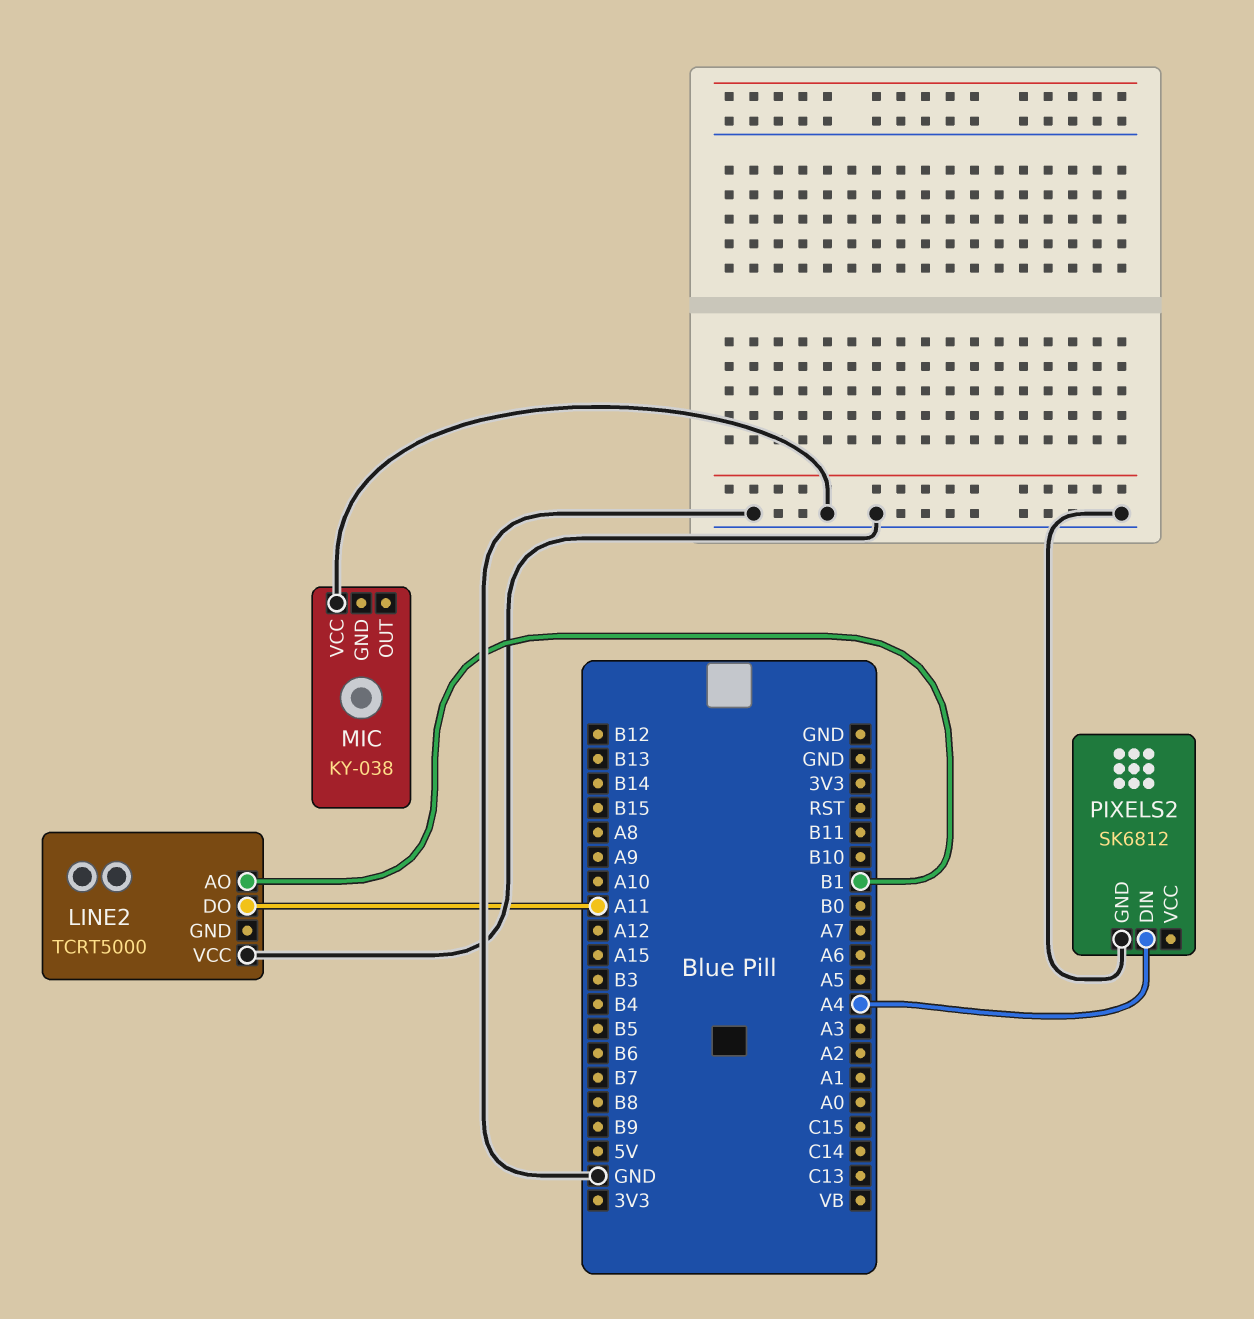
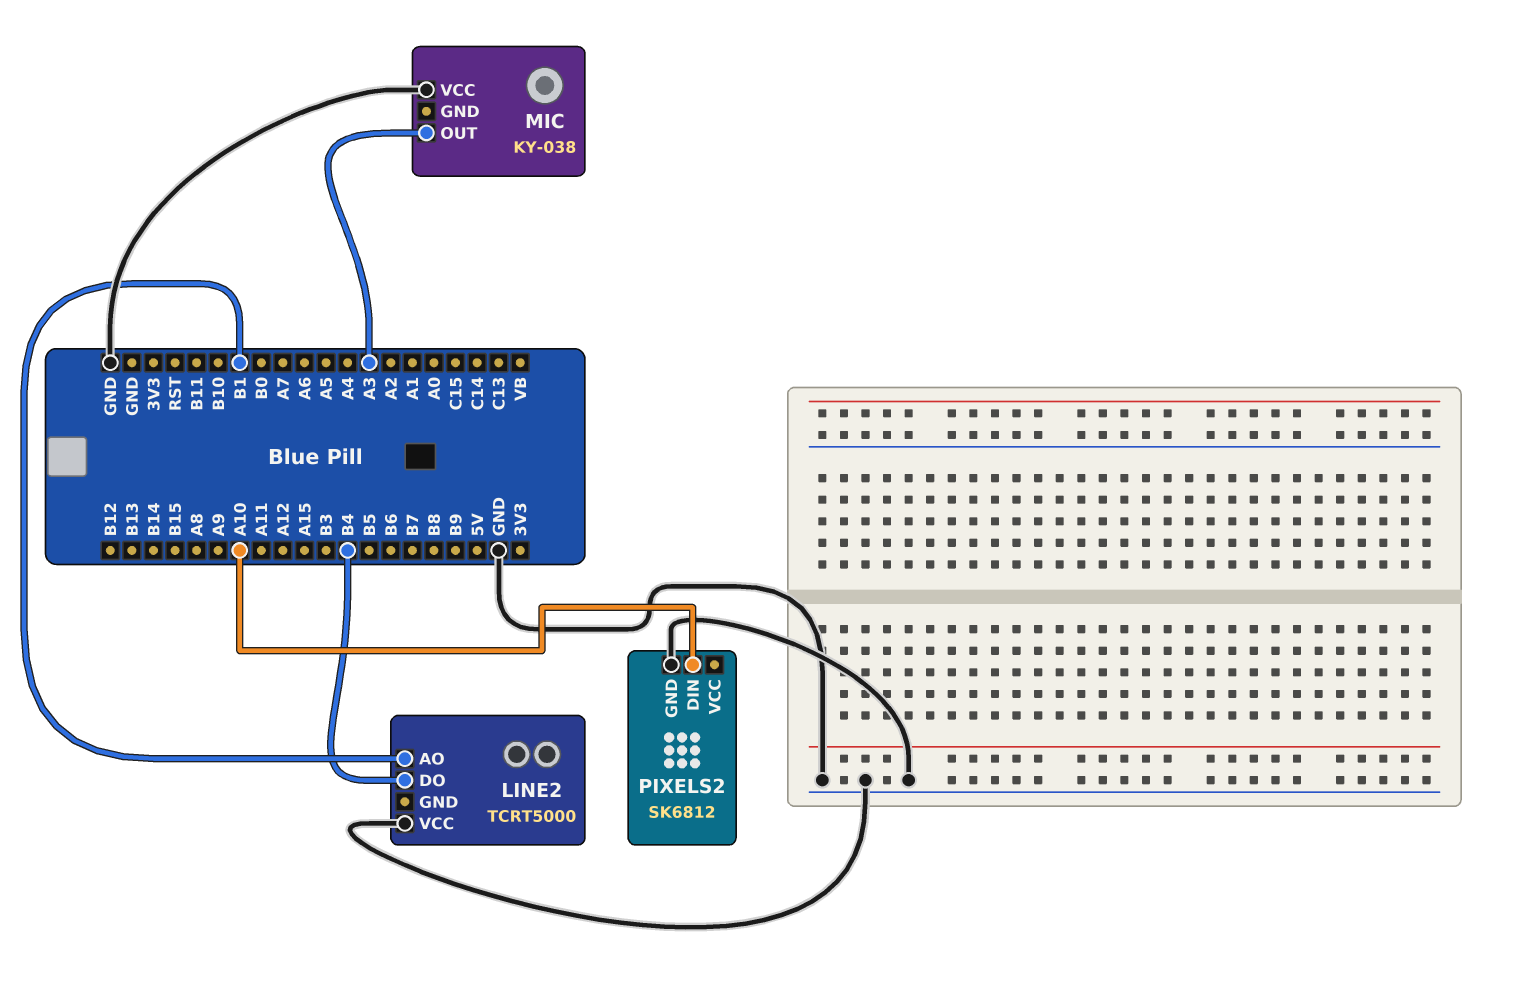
LINE2 pin DO: A11 -> B4
MIC pin OUT: none -> A3
PIXELS2 pin DIN: A4 -> A10

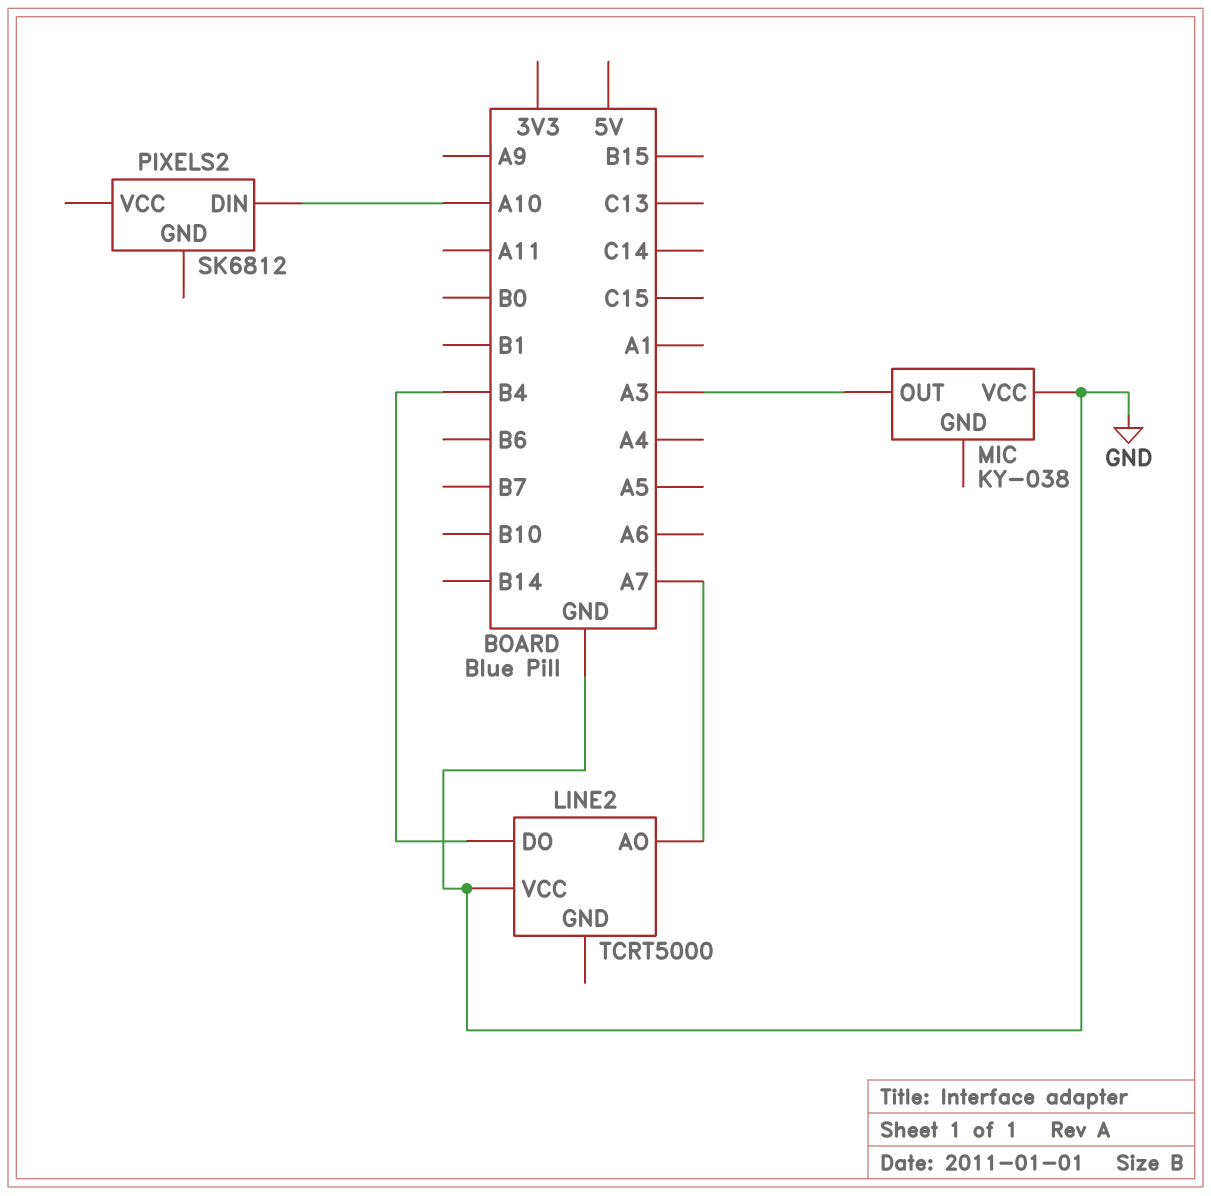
LINE2 pin AO: B1 -> A7
PIXELS2 pin GND: GND -> none

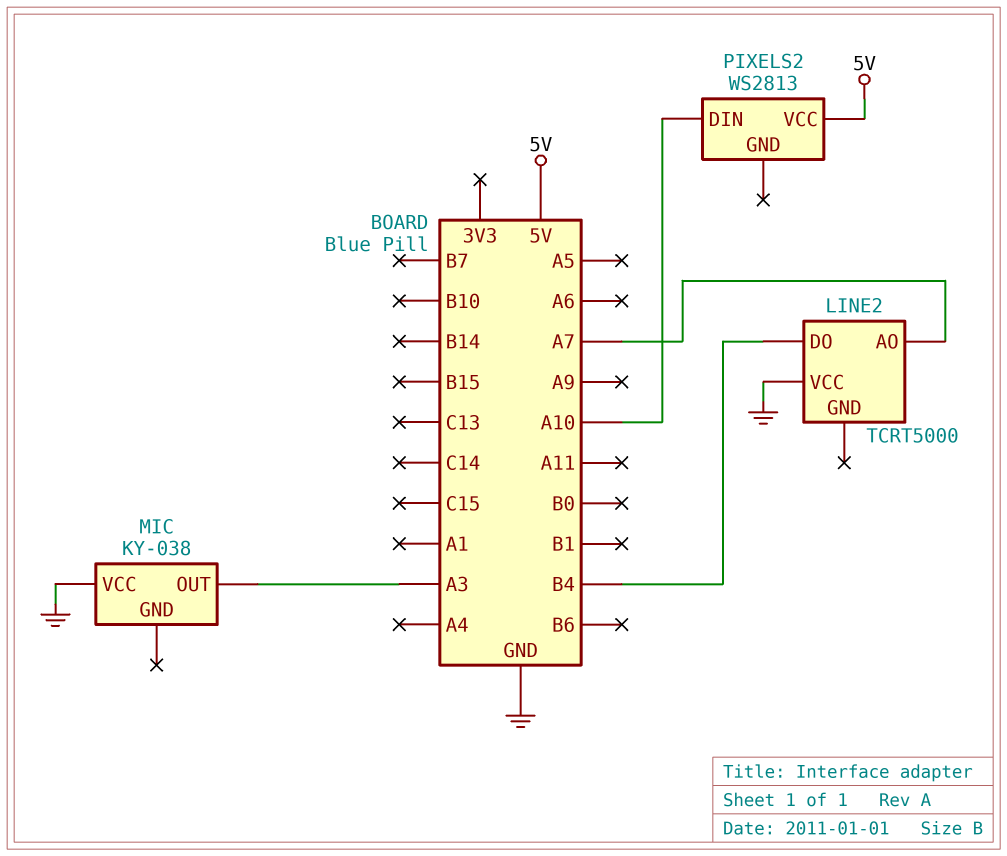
PIXELS2: SK6812 -> WS2813
PIXELS2 pin VCC: none -> 5V

